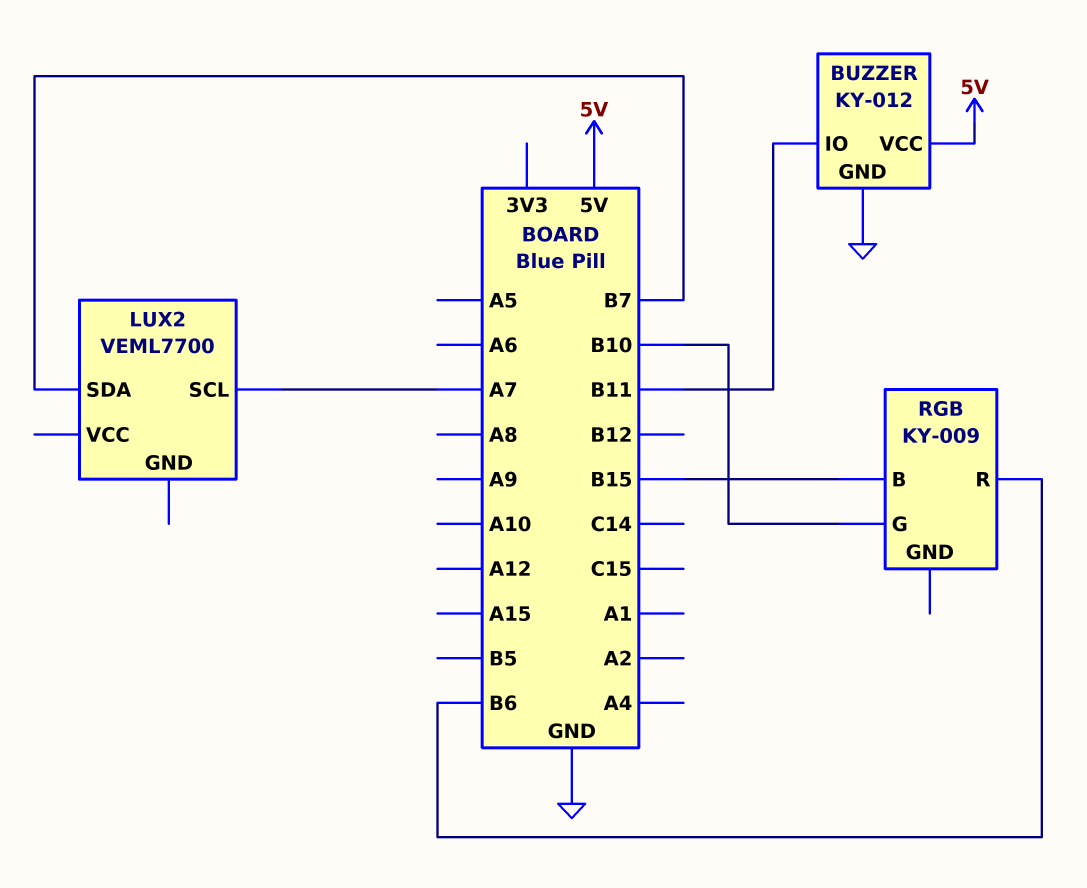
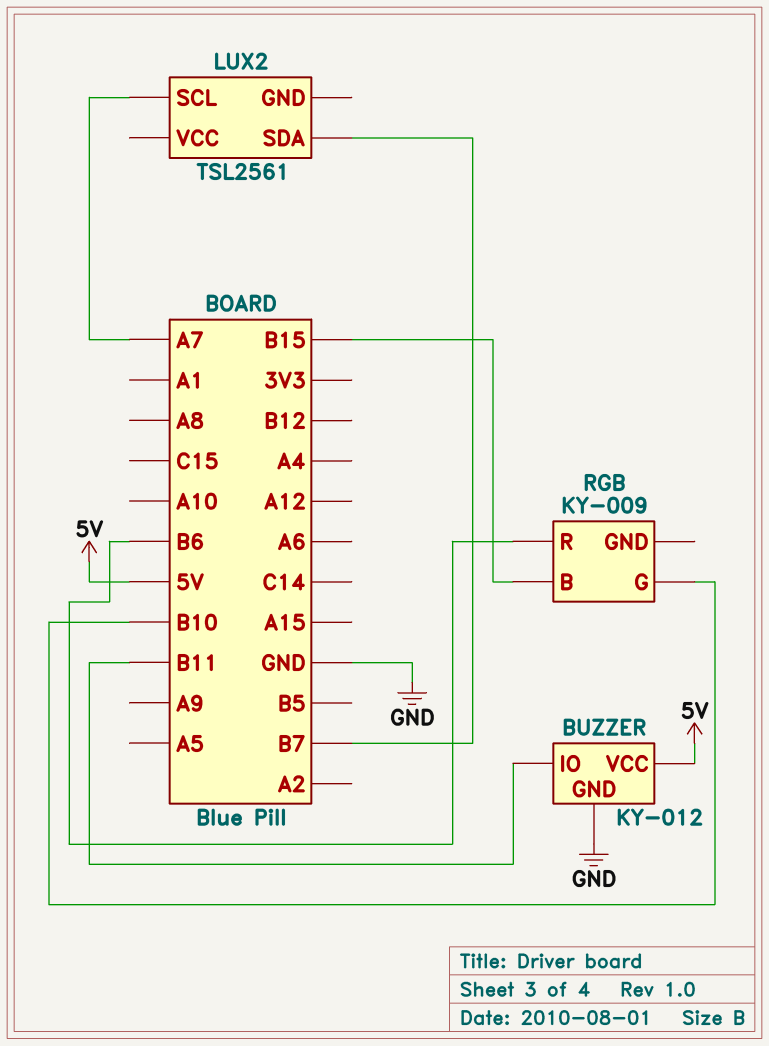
LUX2: VEML7700 -> TSL2561

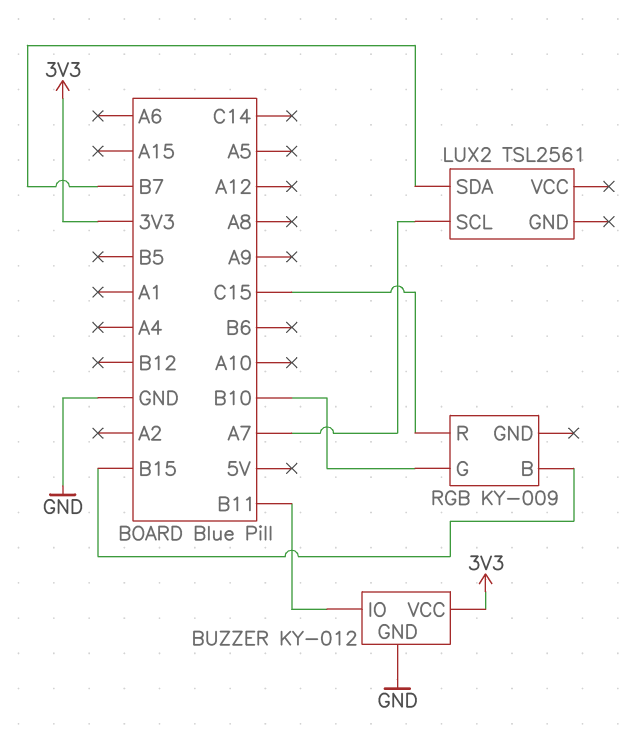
BUZZER pin VCC: 5V -> 3V3
RGB pin R: B6 -> C15

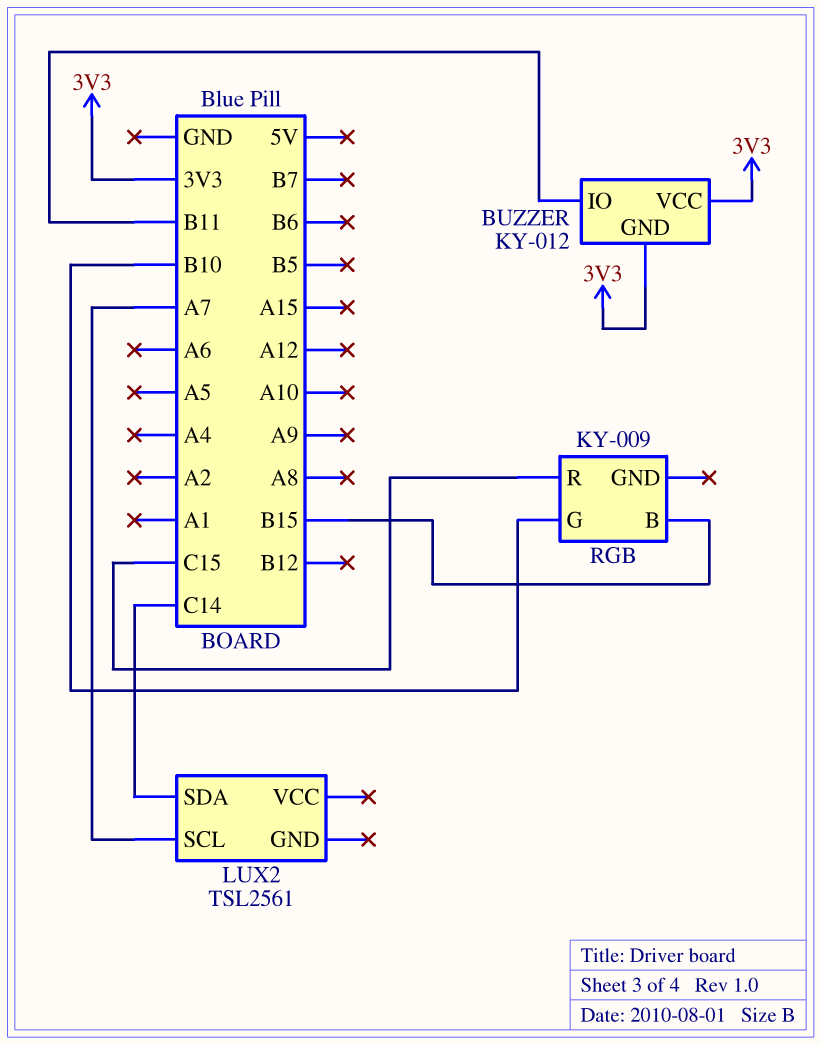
BUZZER pin GND: GND -> 3V3
LUX2 pin SDA: B7 -> C14

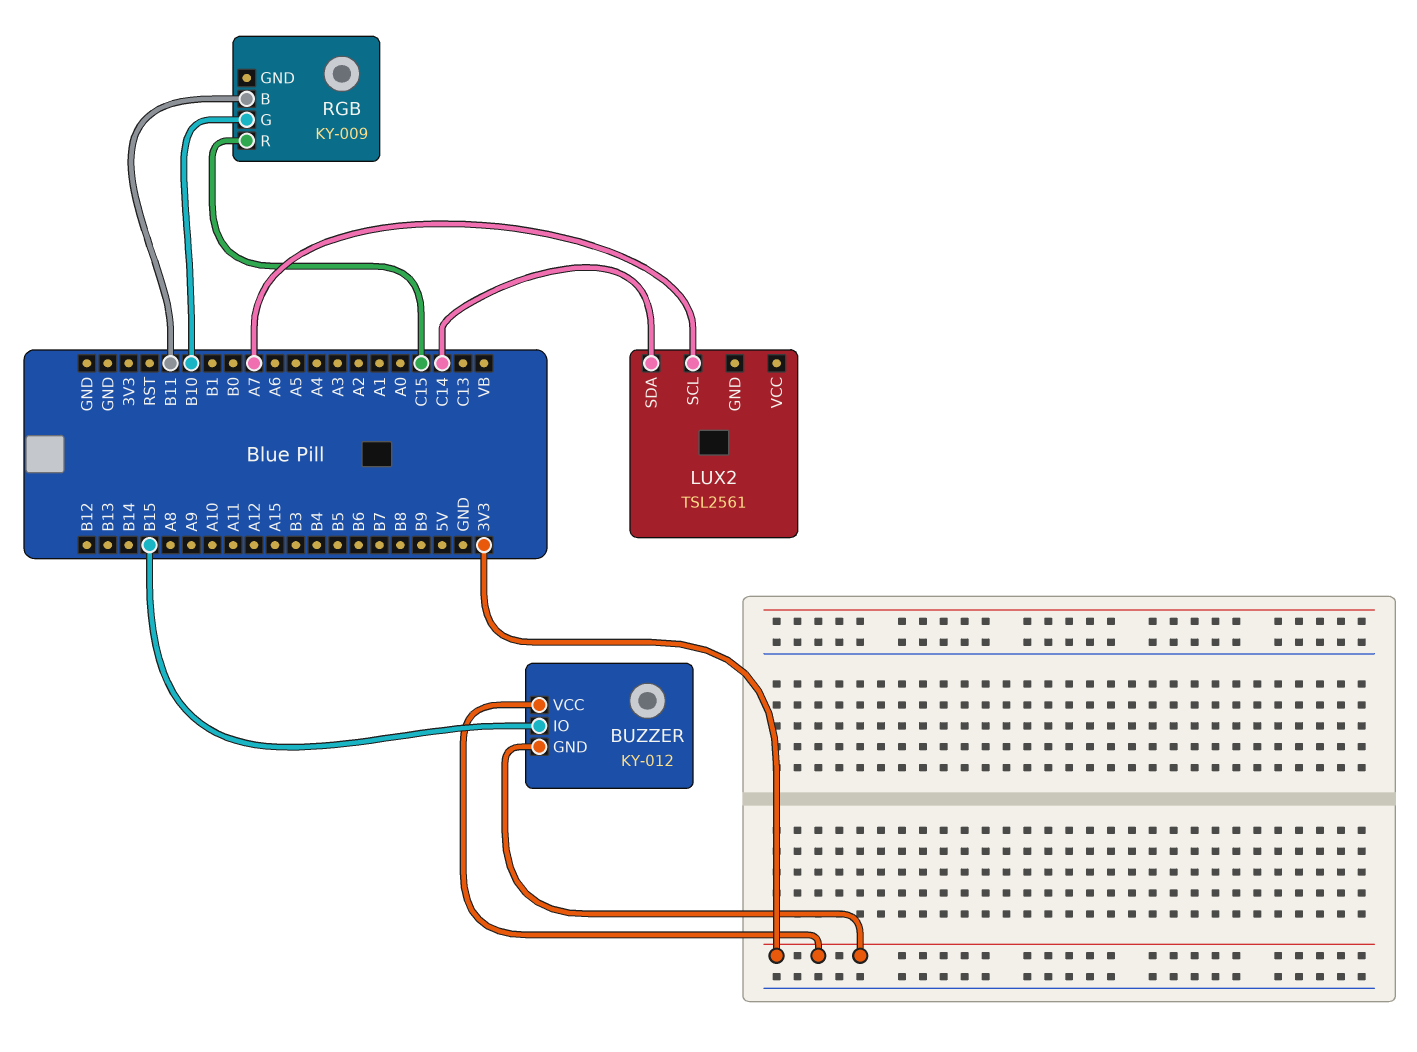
BUZZER pin IO: B11 -> B15
RGB pin B: B15 -> B11

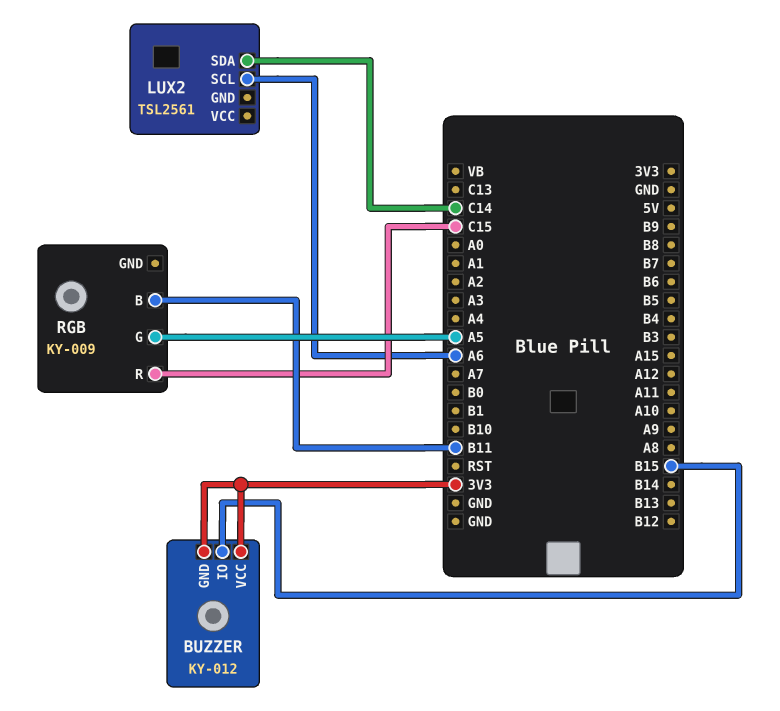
LUX2 pin SCL: A7 -> A6
RGB pin G: B10 -> A5

